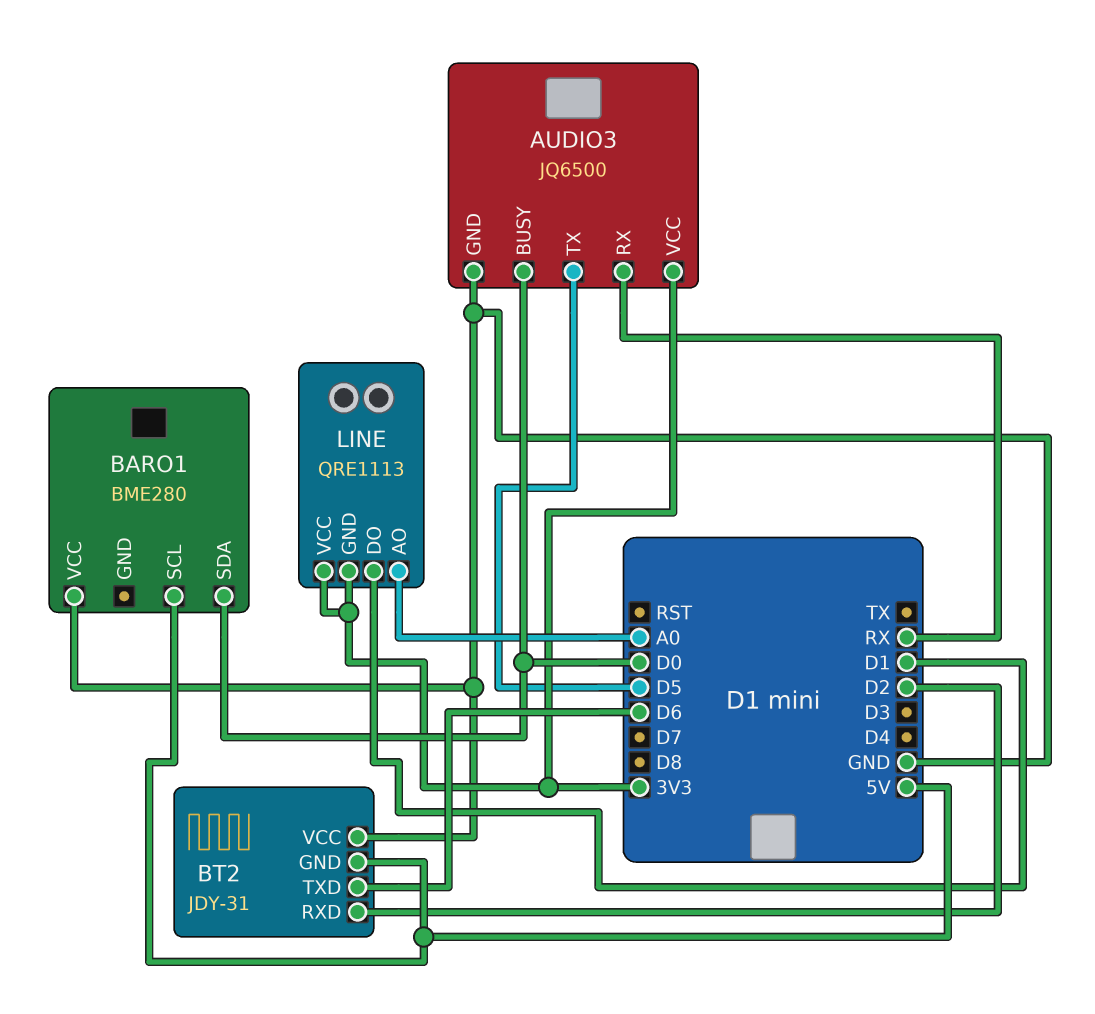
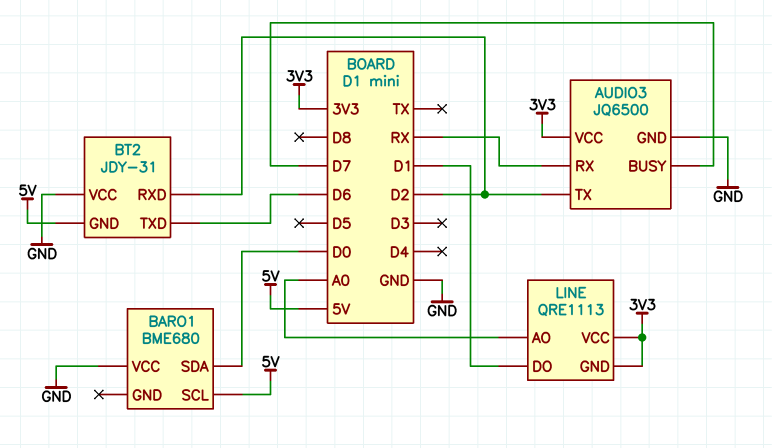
AUDIO3 pin BUSY: D0 -> D7
AUDIO3 pin TX: D5 -> D2
BARO1: BME280 -> BME680

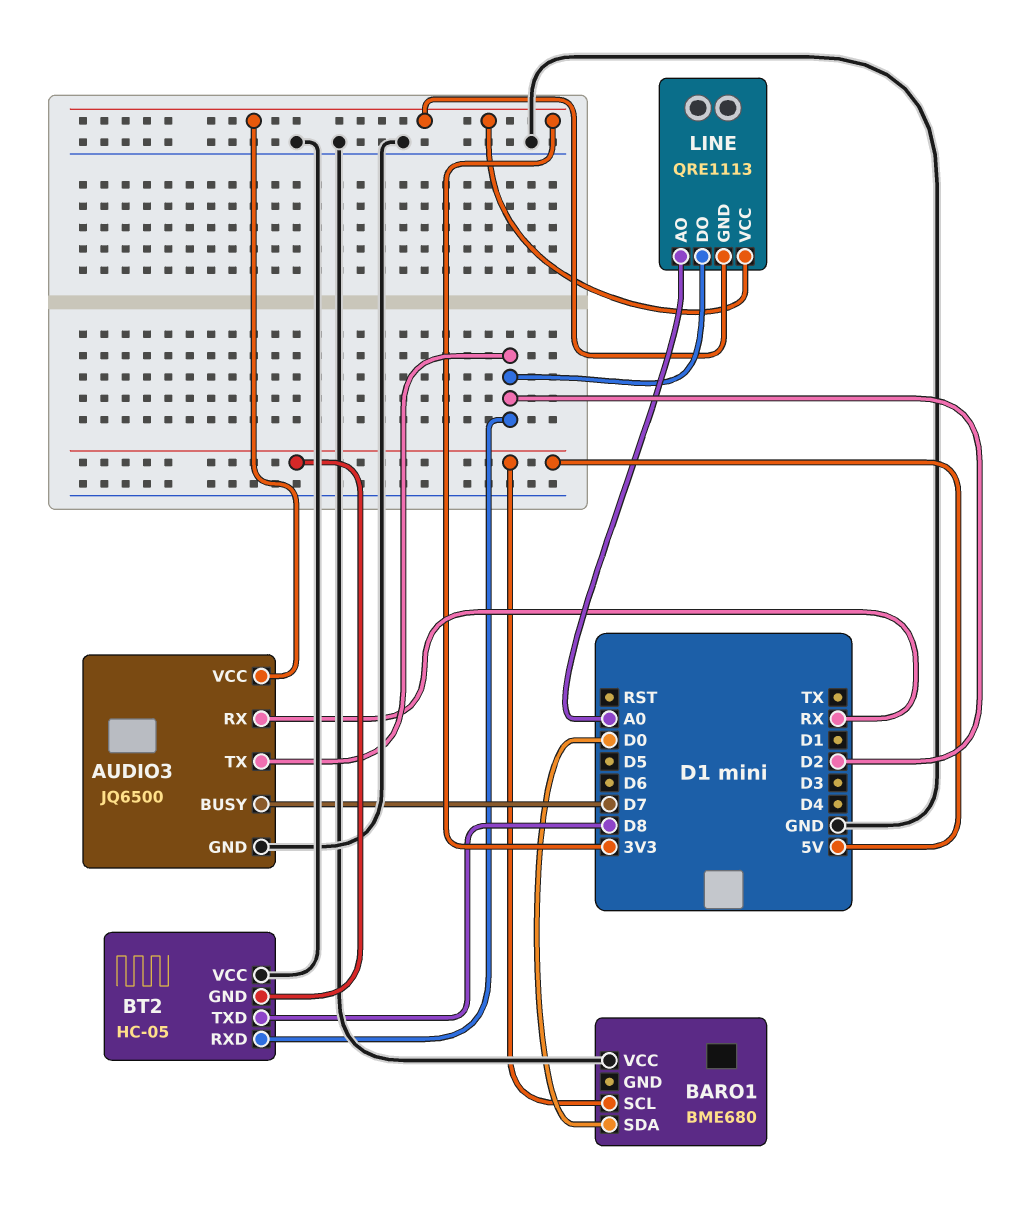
BT2: JDY-31 -> HC-05
BT2 pin TXD: D6 -> D8
LINE pin DO: D1 -> D2

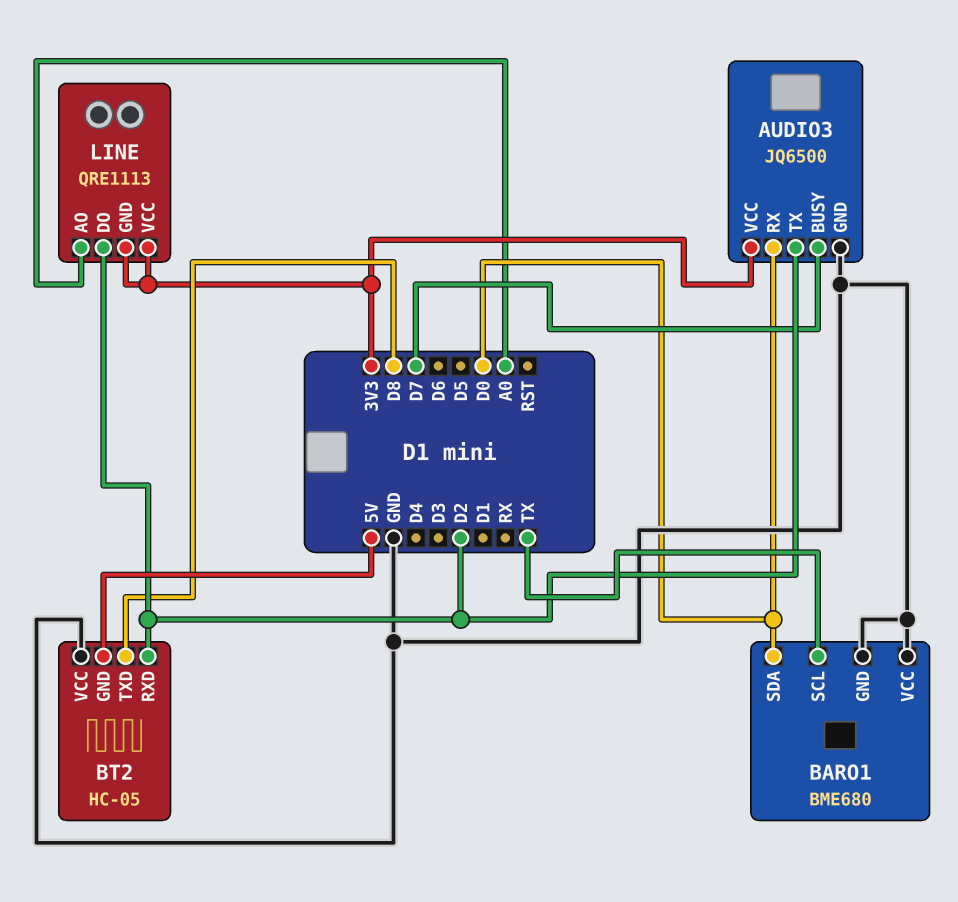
AUDIO3 pin RX: RX -> D0
BARO1 pin GND: none -> GND
BARO1 pin SCL: 5V -> TX

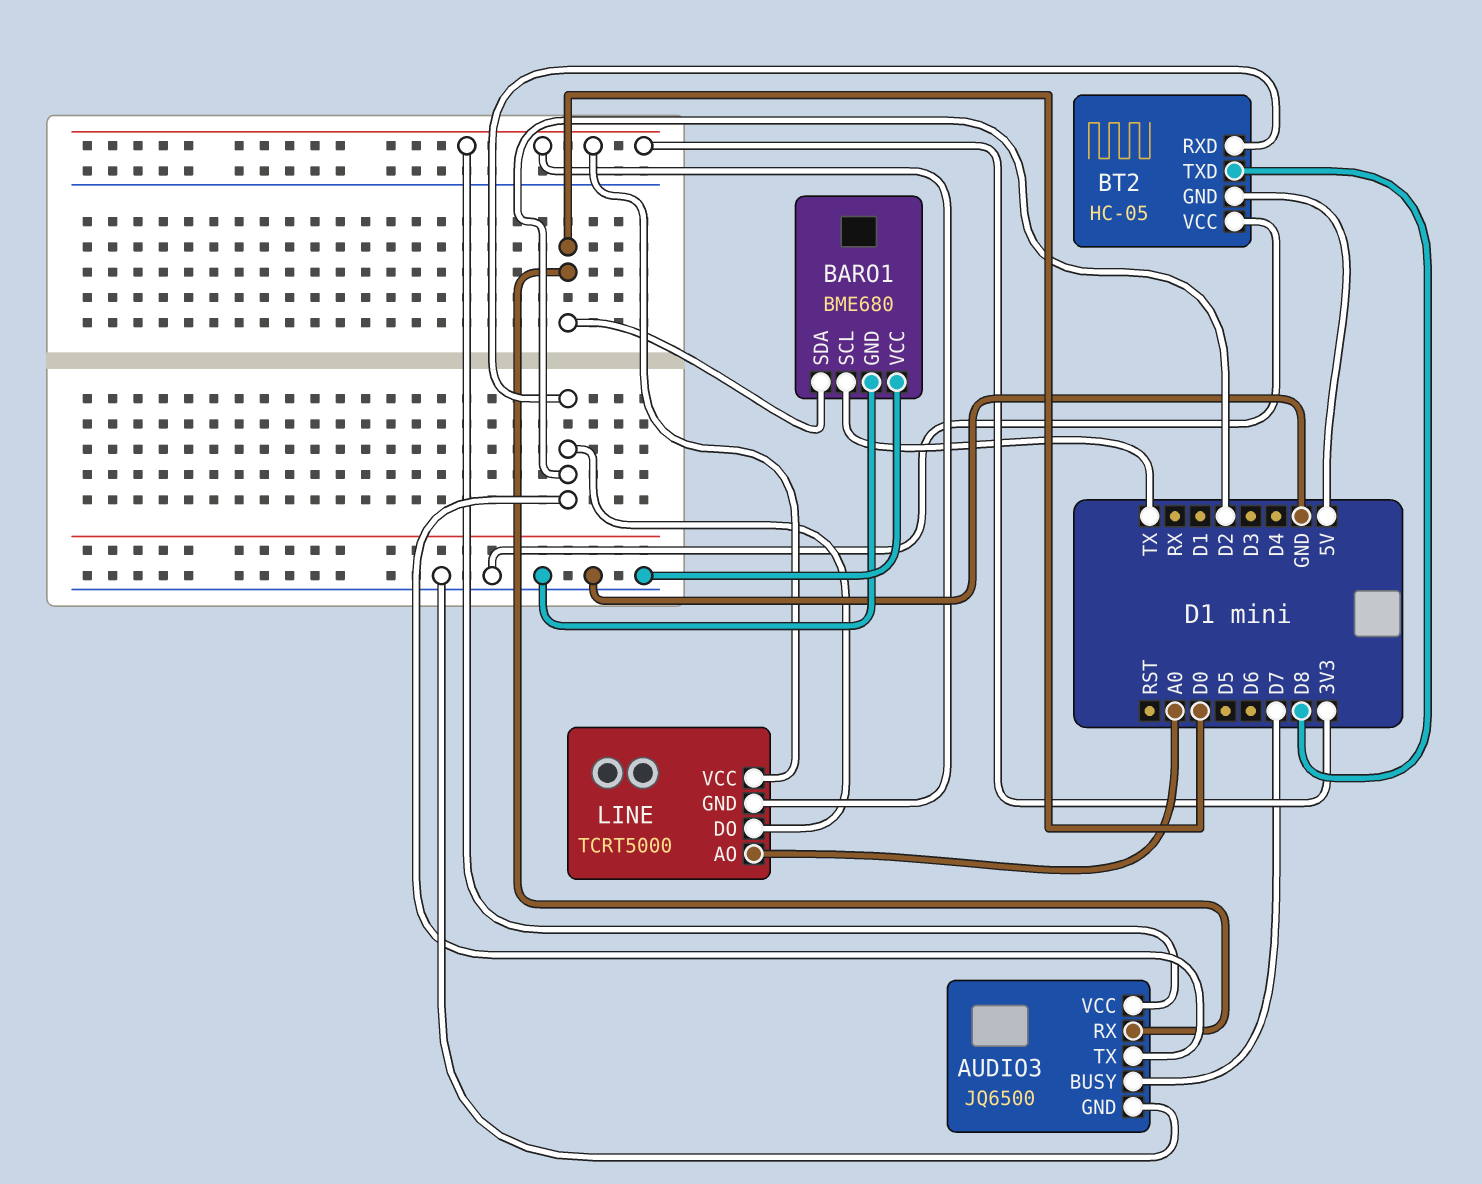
LINE: QRE1113 -> TCRT5000

